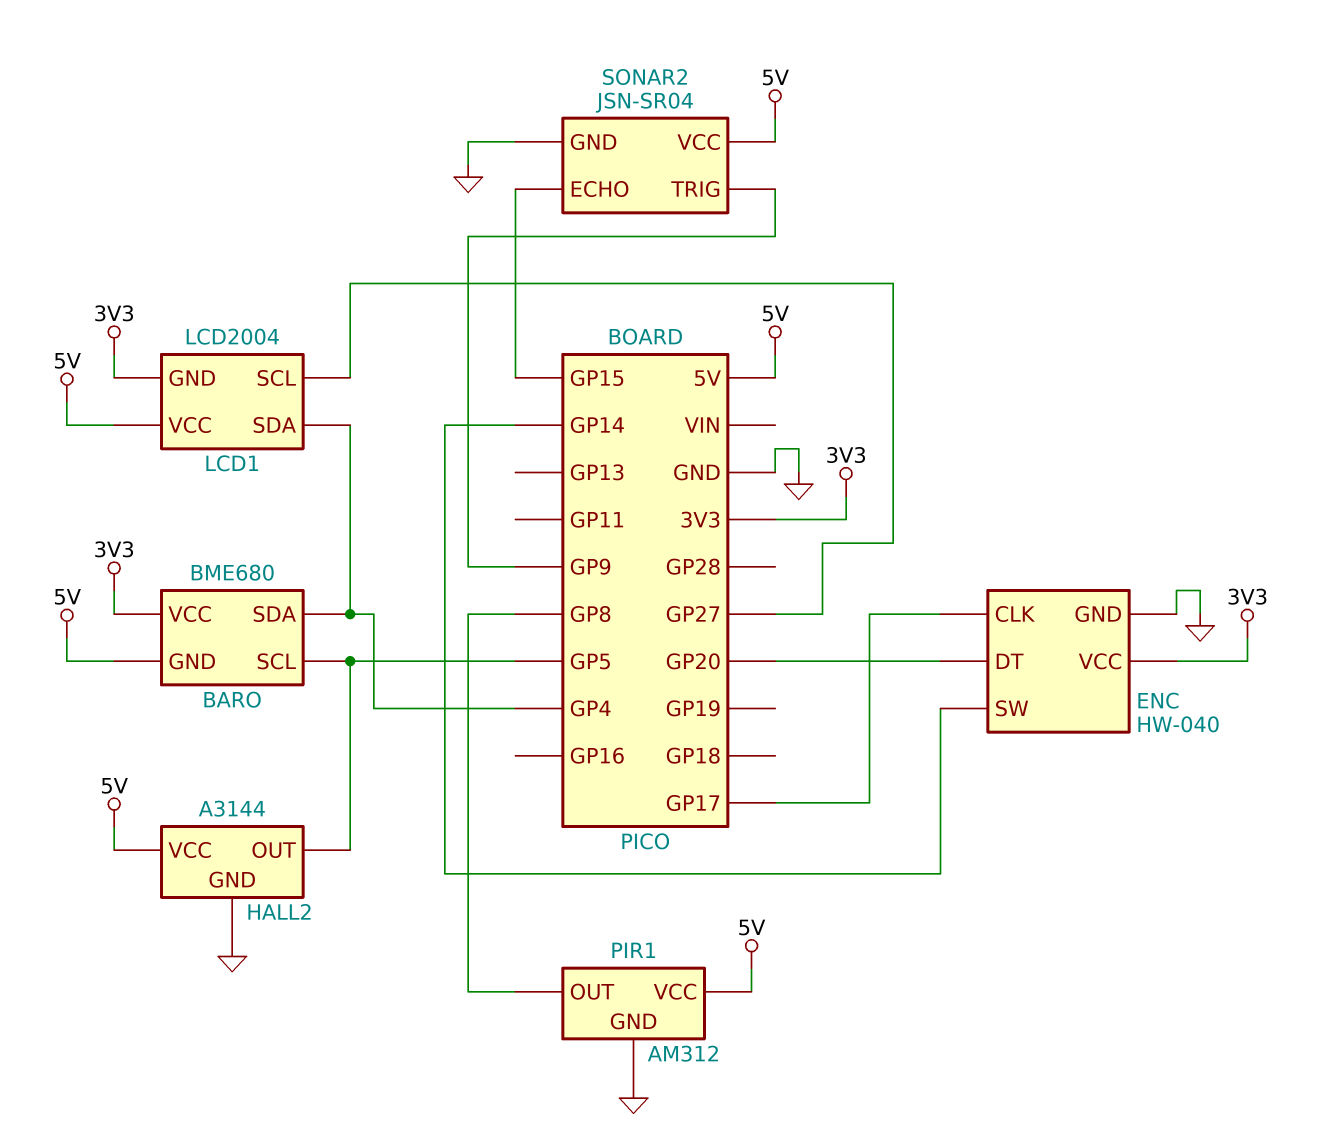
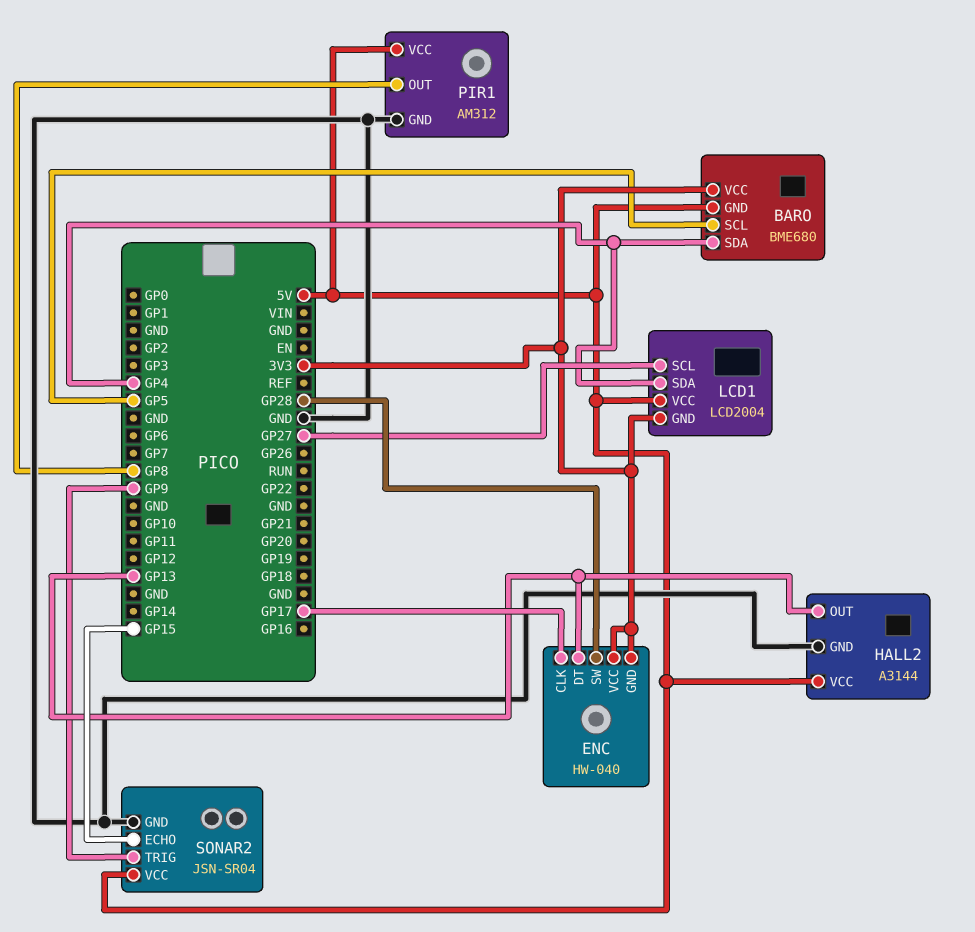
ENC pin DT: GP20 -> GP13
ENC pin GND: GND -> 3V3
ENC pin SW: GP14 -> GP28
HALL2 pin OUT: GP5 -> GP13

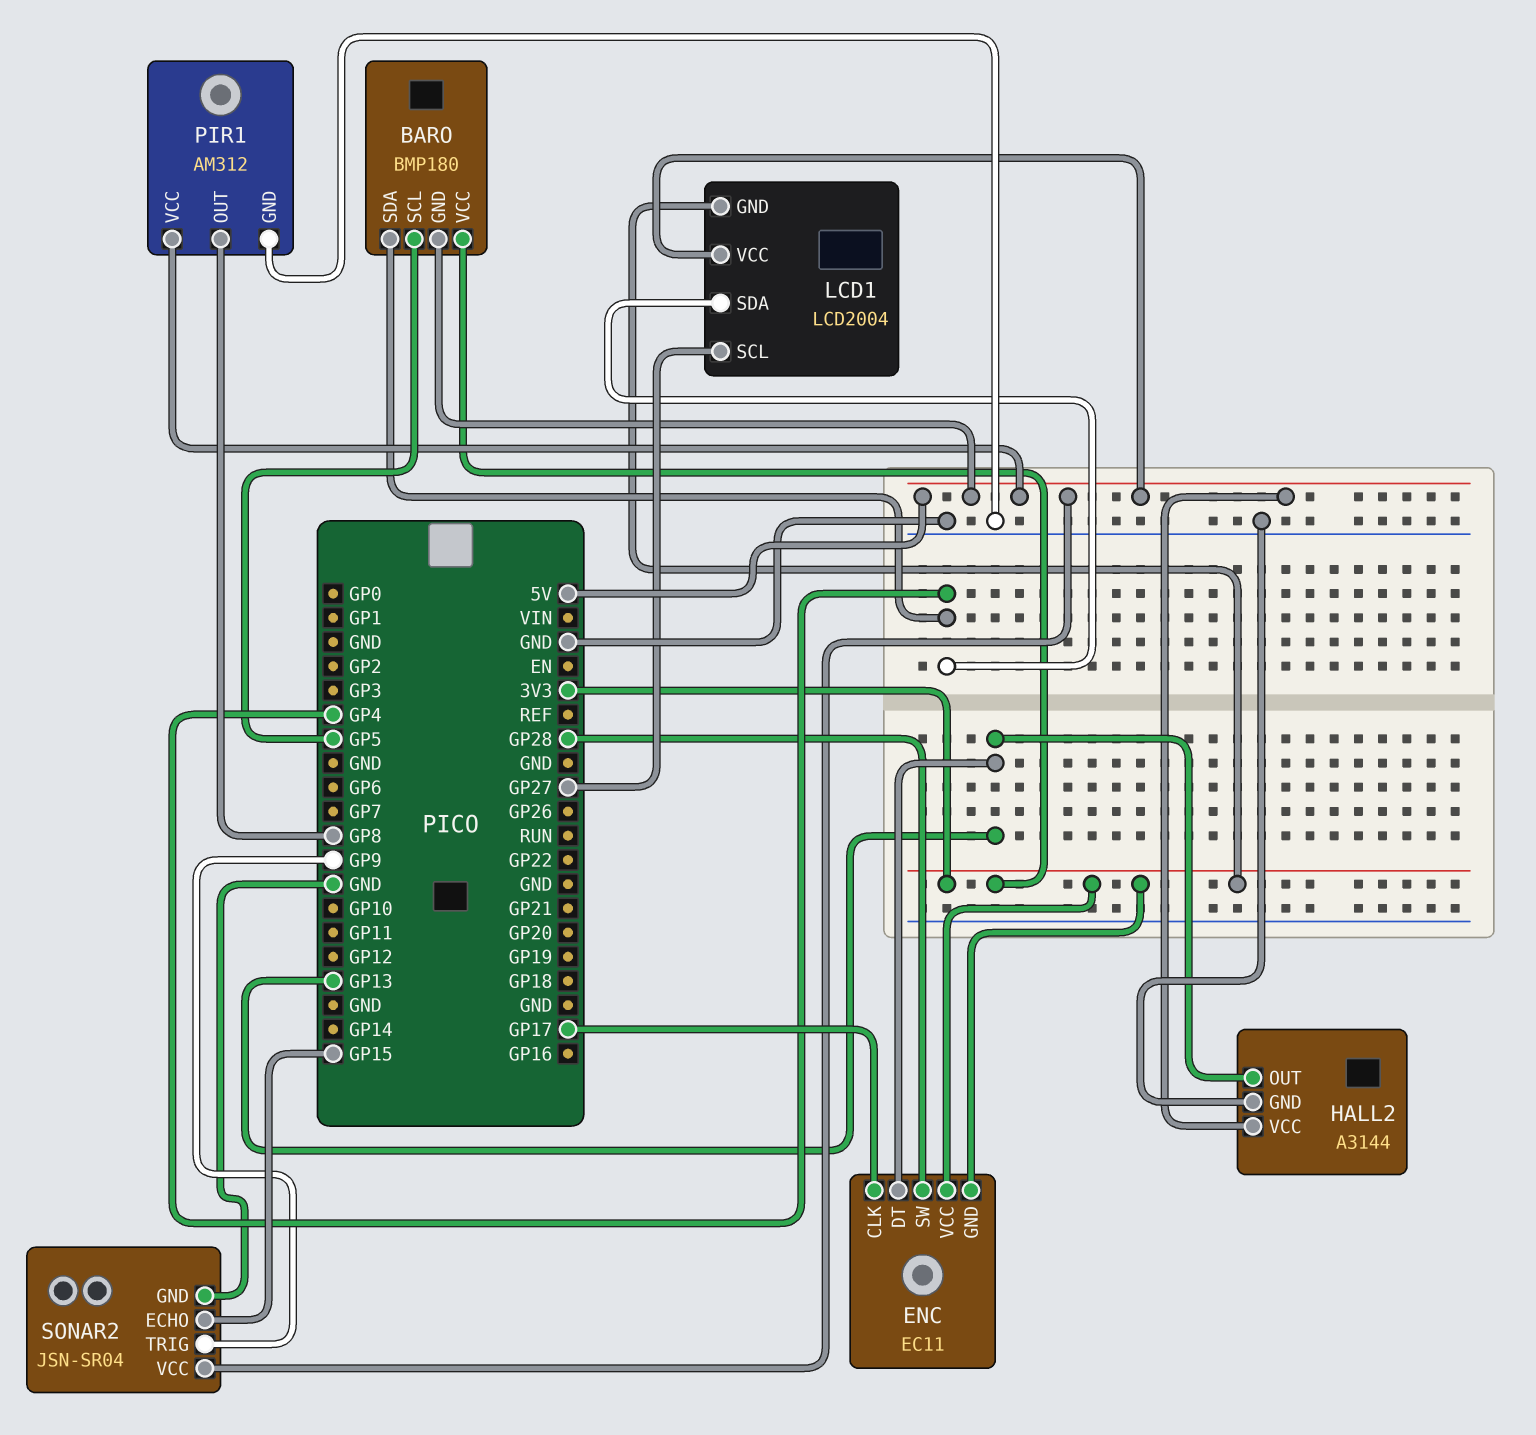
BARO: BME680 -> BMP180
ENC: HW-040 -> EC11

